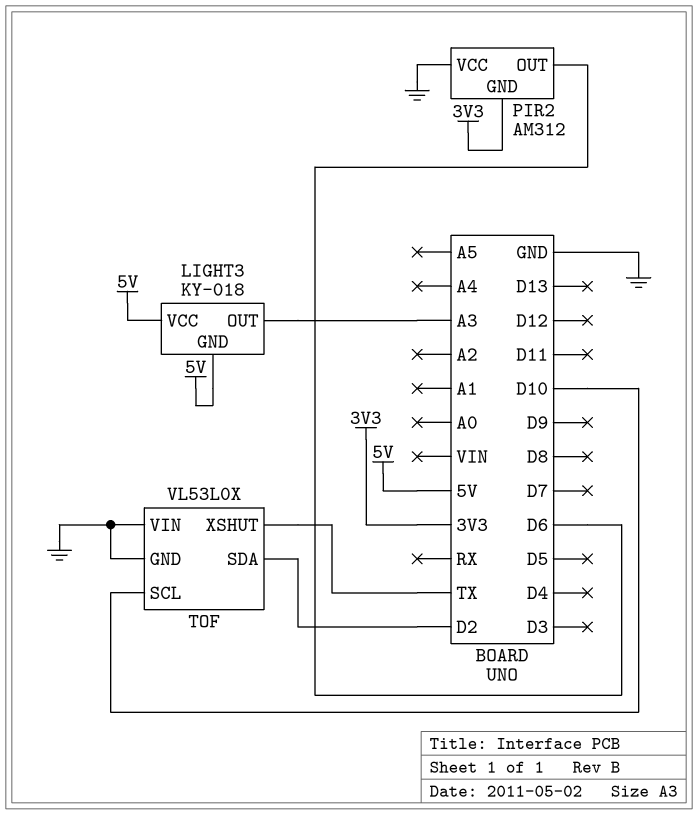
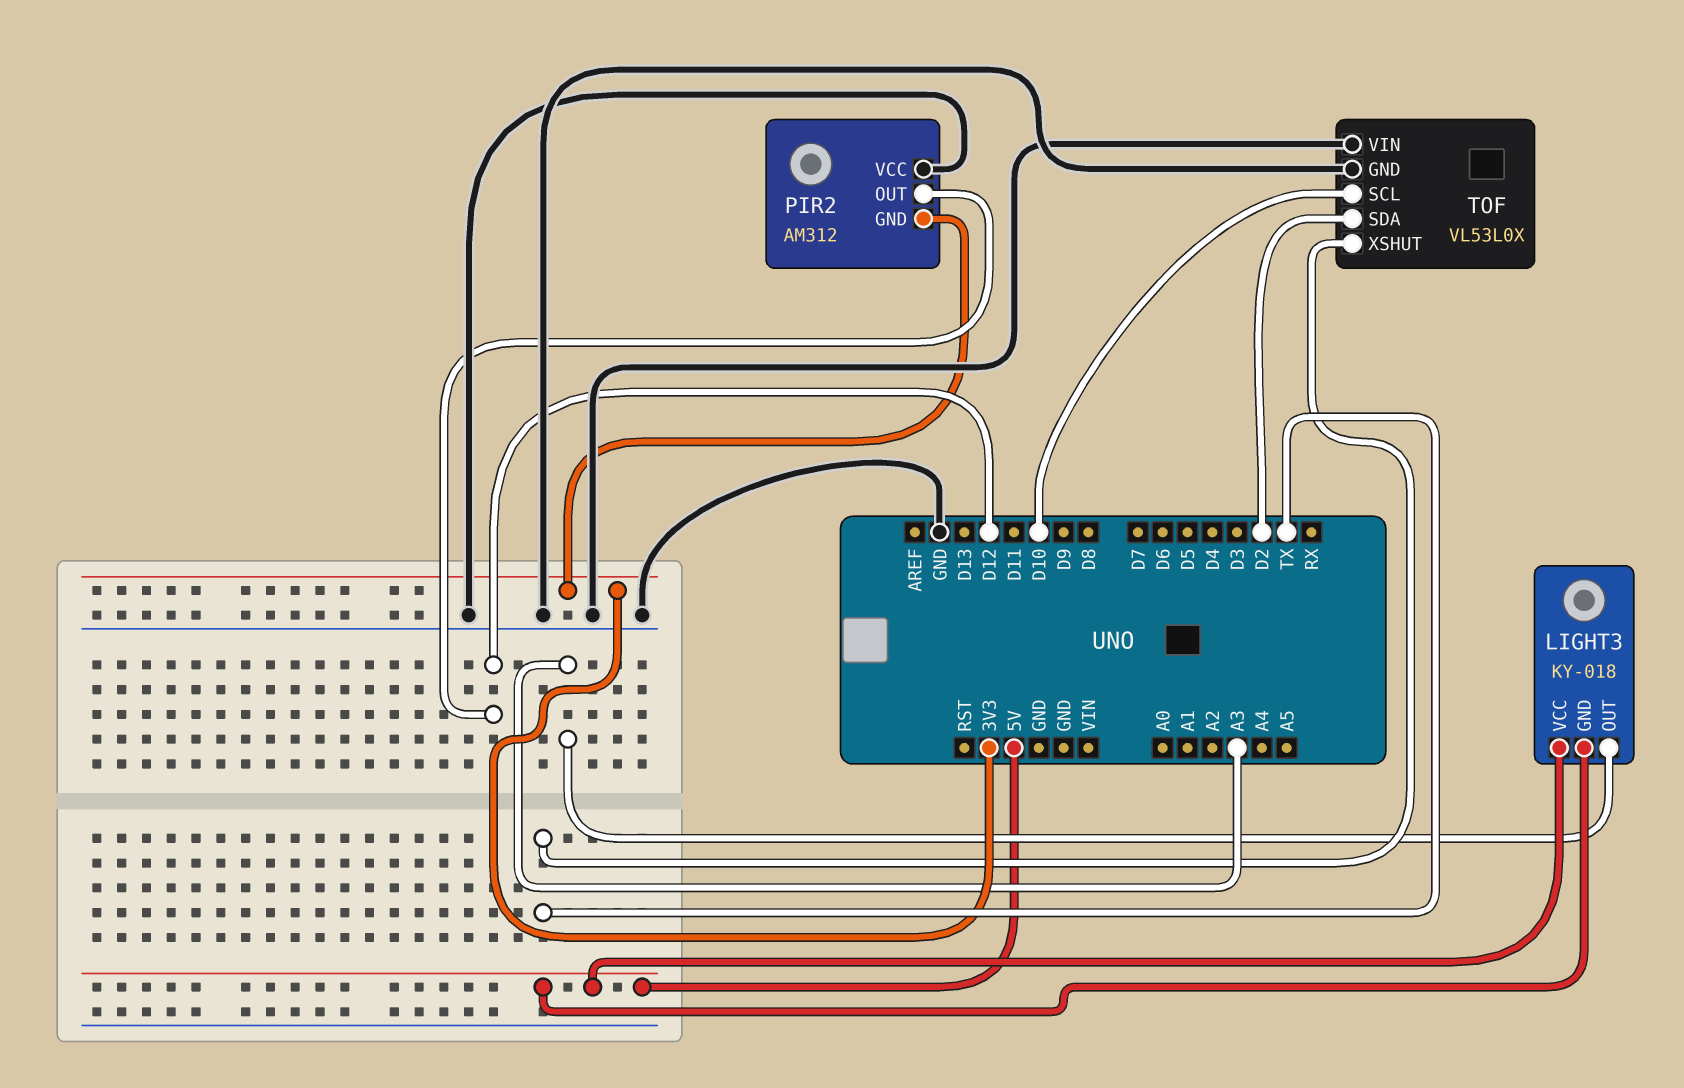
PIR2 pin OUT: D6 -> D12

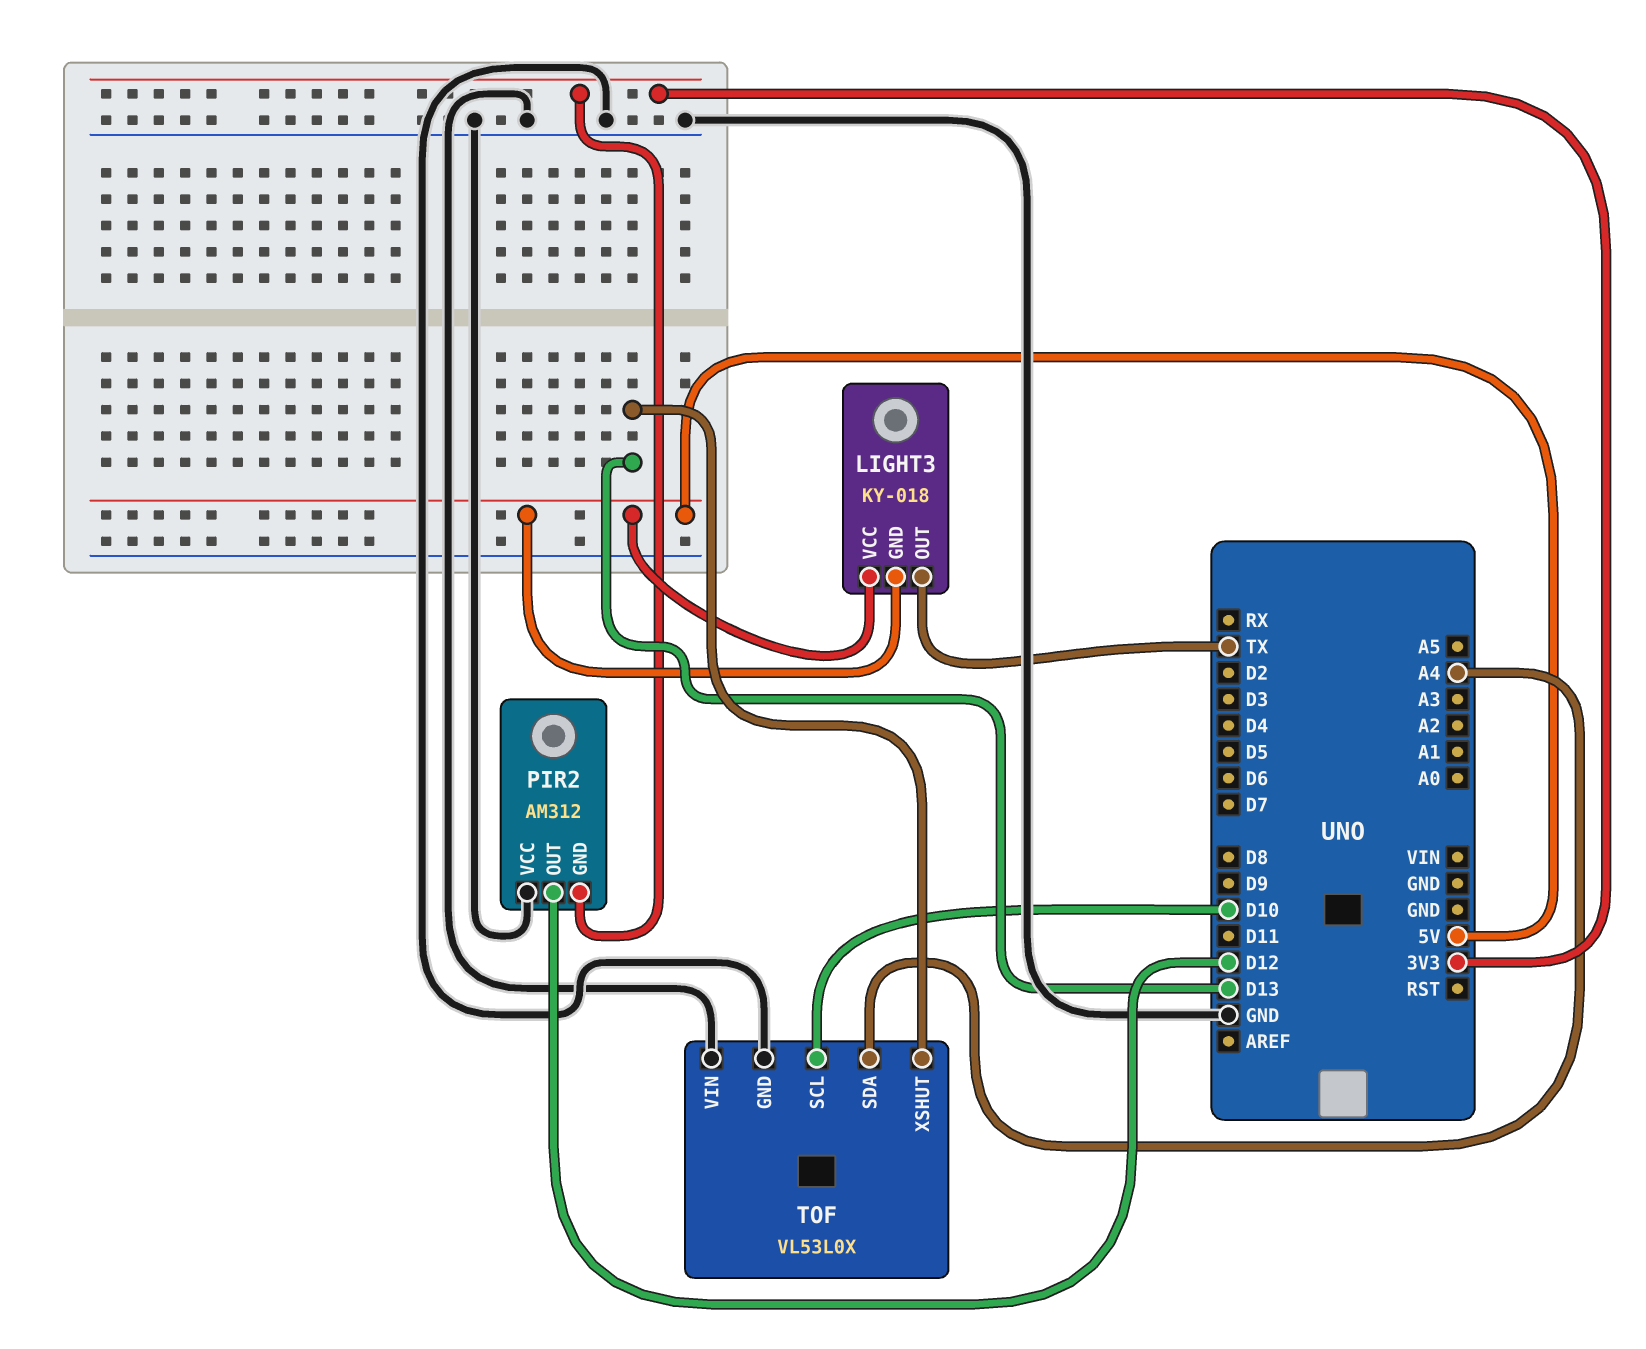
LIGHT3 pin OUT: A3 -> TX
TOF pin SDA: D2 -> A4
TOF pin XSHUT: TX -> D13

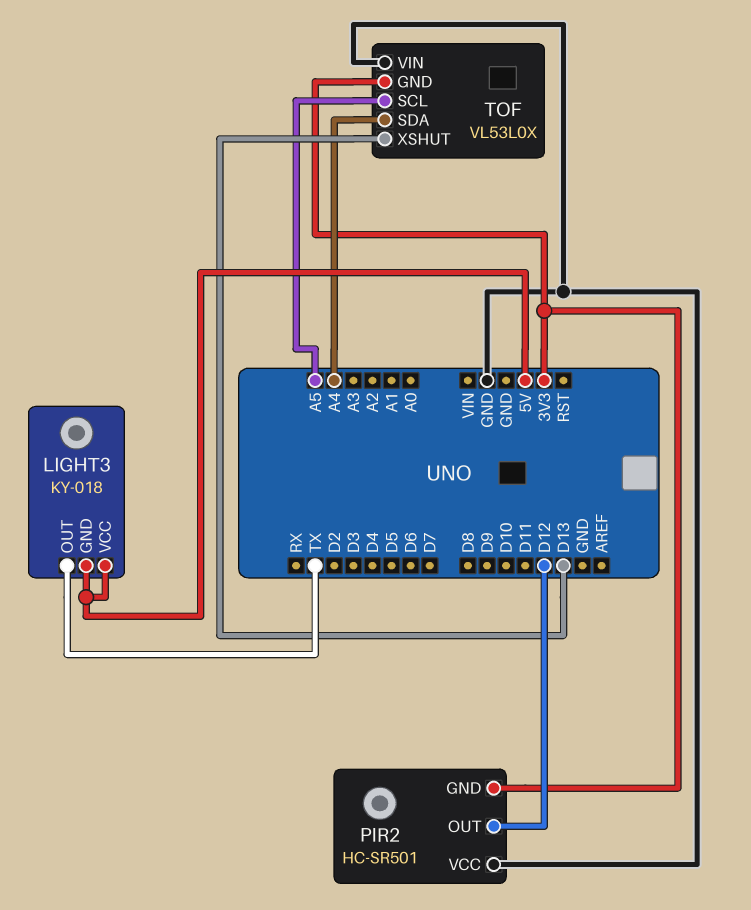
PIR2: AM312 -> HC-SR501
TOF pin GND: GND -> 3V3
TOF pin SCL: D10 -> A5

